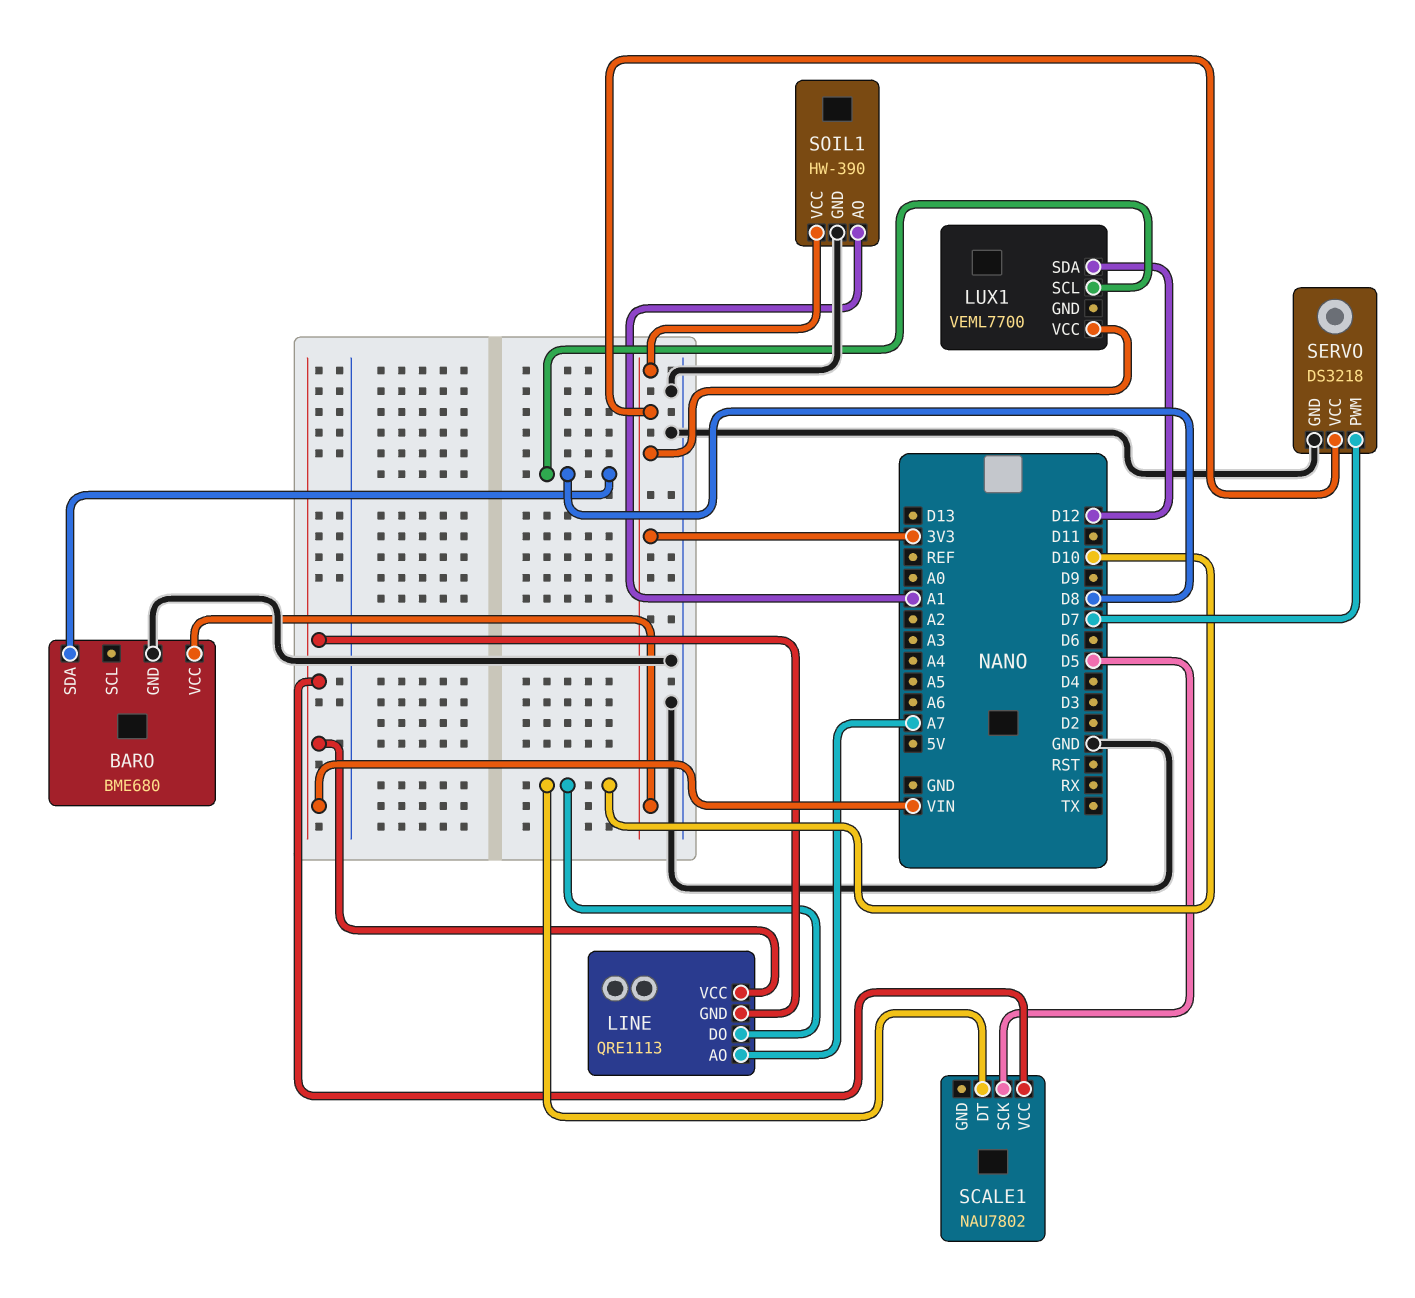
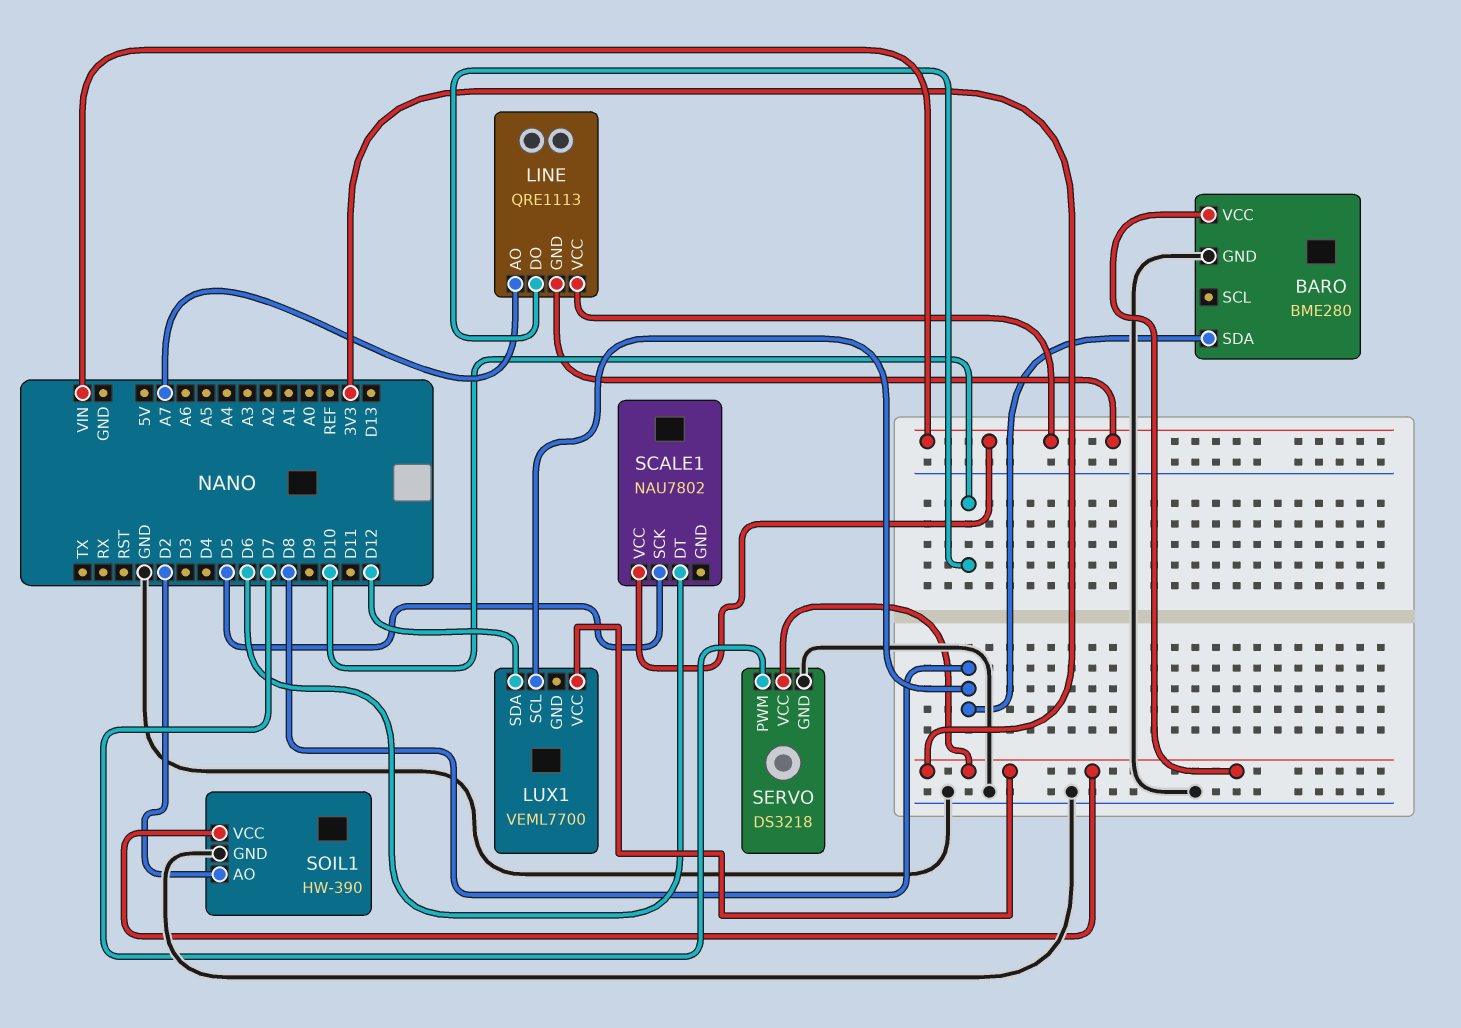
BARO: BME680 -> BME280
SCALE1 pin DT: D10 -> D6
SOIL1 pin AO: A1 -> D2

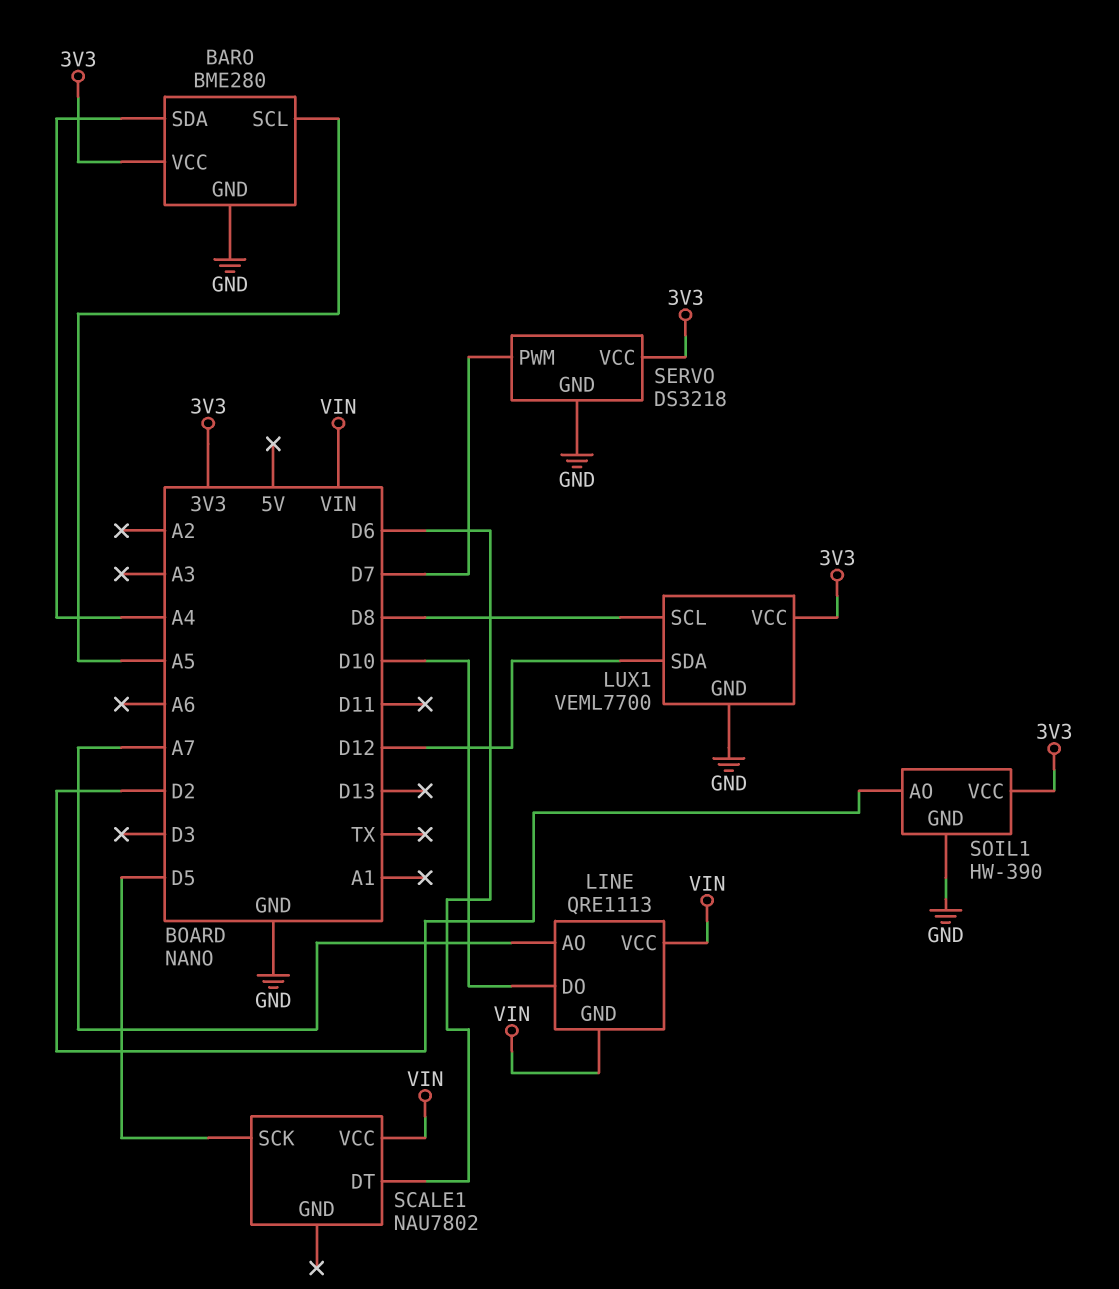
BARO pin SCL: none -> A5
BARO pin SDA: D8 -> A4
LUX1 pin GND: none -> GND

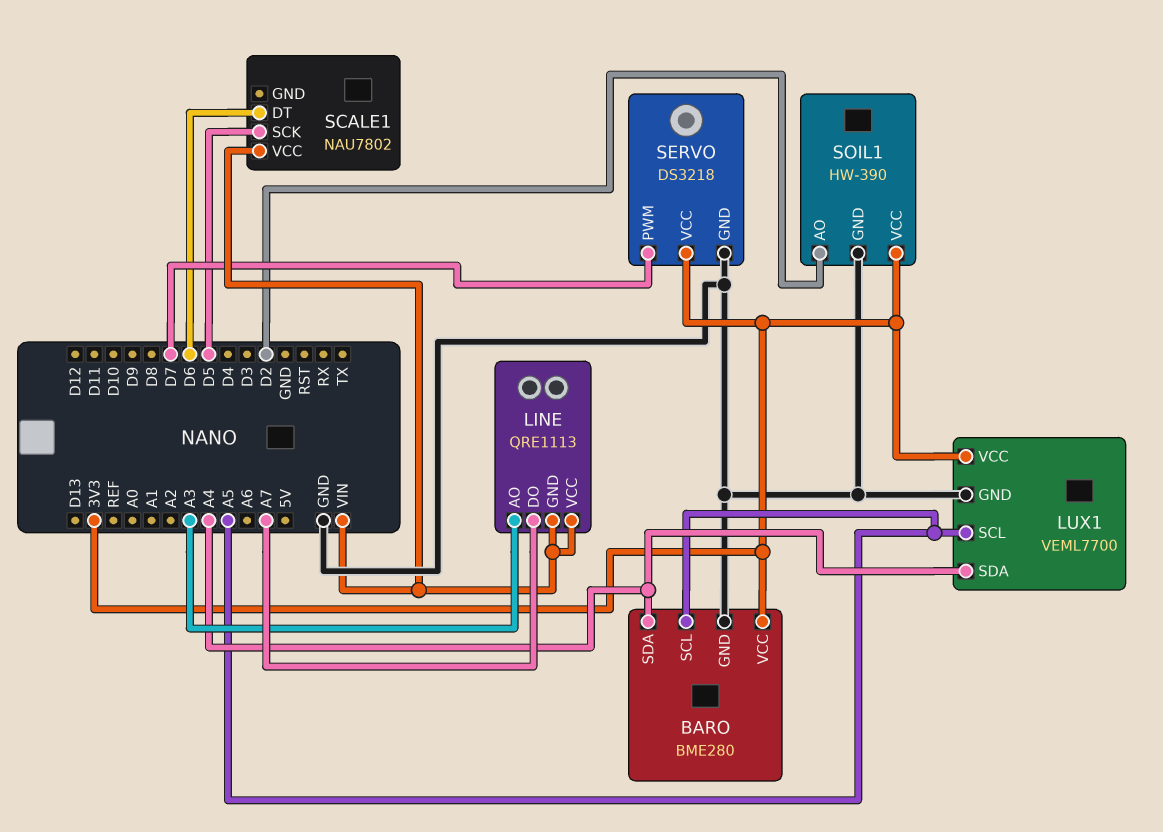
LINE pin AO: A7 -> A3
LINE pin DO: D10 -> A7
LUX1 pin SCL: D8 -> A5
LUX1 pin SDA: D12 -> A4

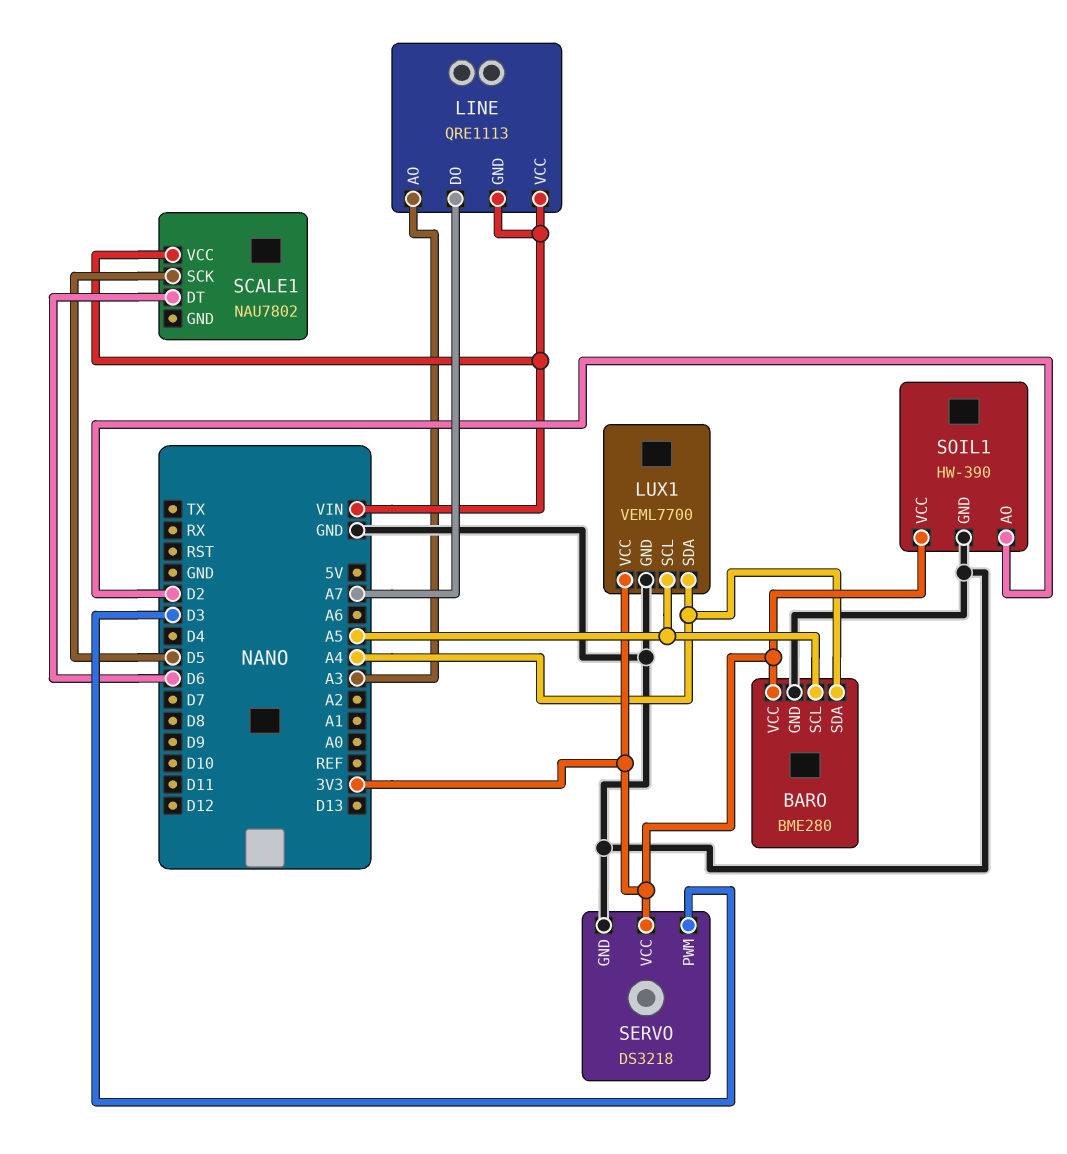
SERVO pin PWM: D7 -> D3

